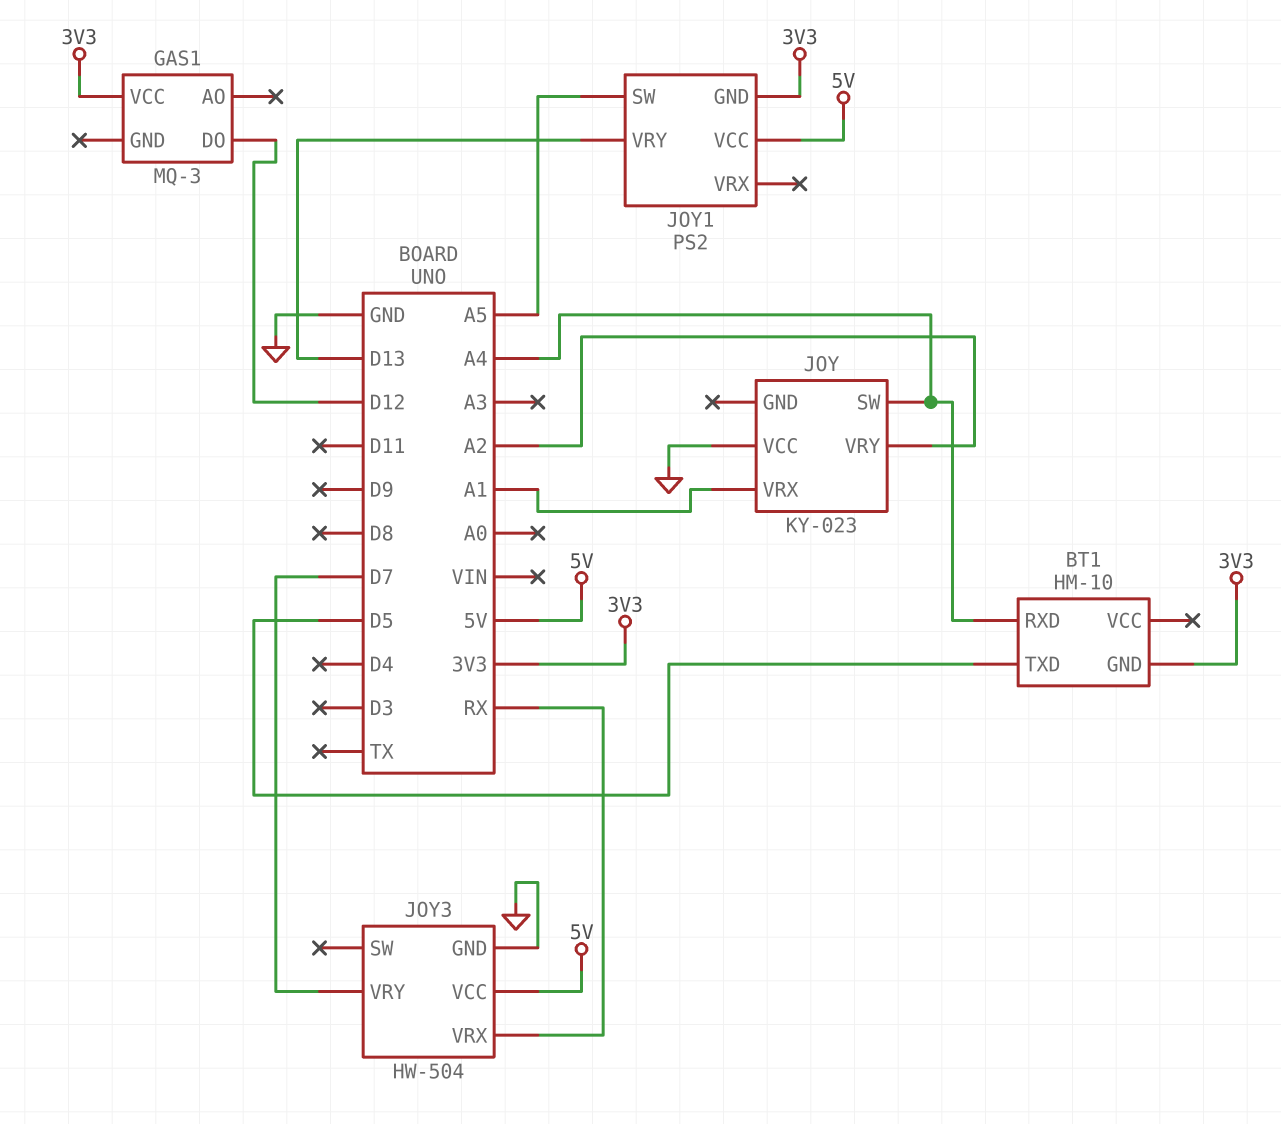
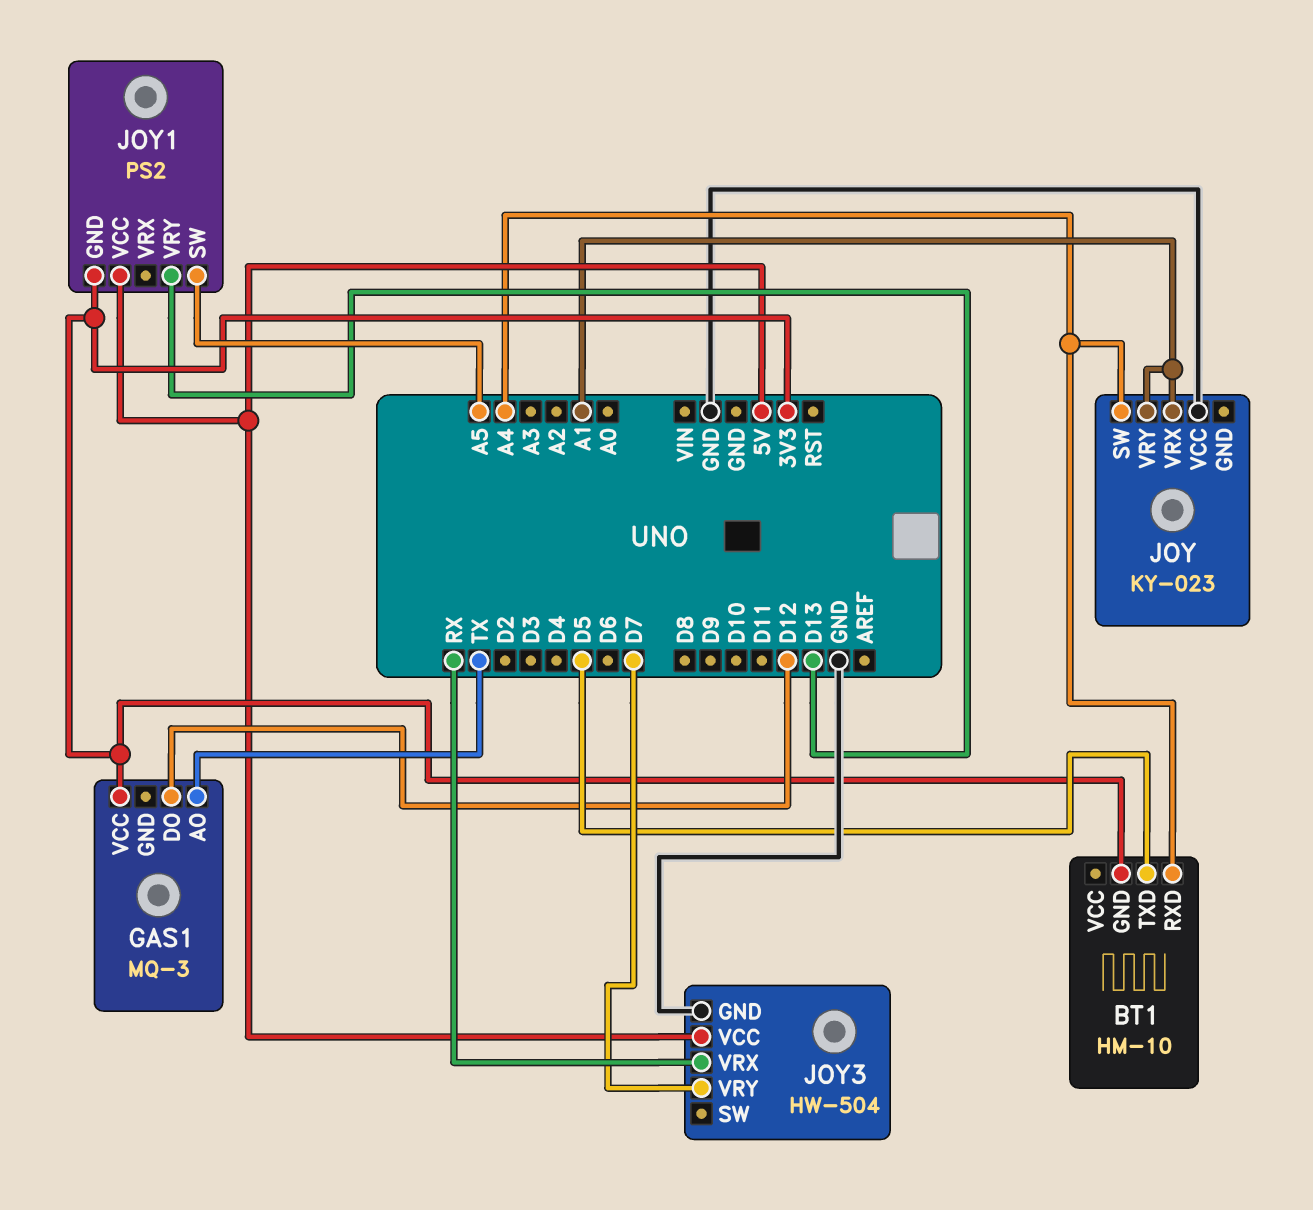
GAS1 pin AO: none -> TX
JOY pin VRY: A2 -> A1

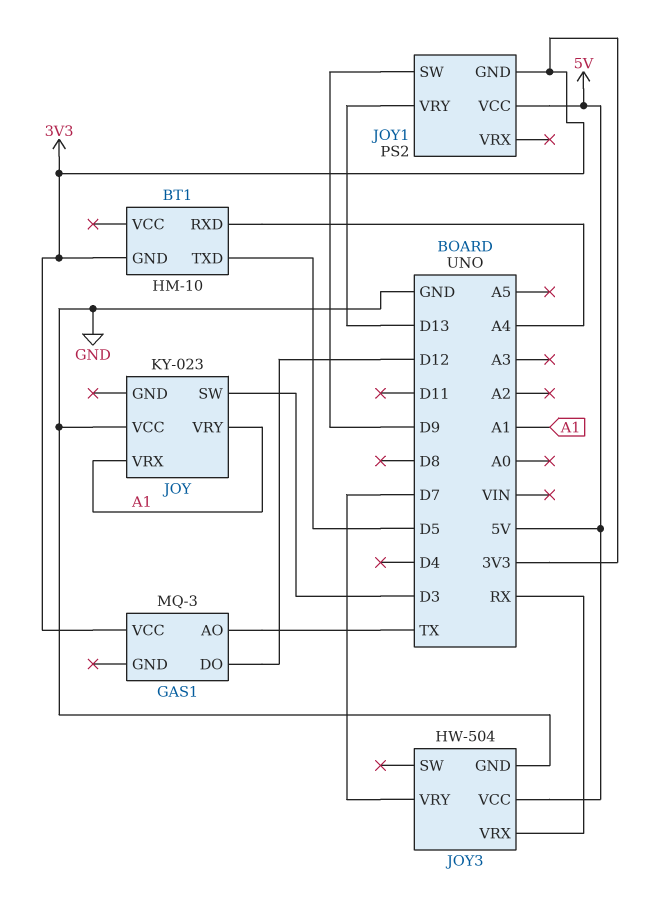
JOY pin SW: A4 -> D3
JOY1 pin SW: A5 -> D9

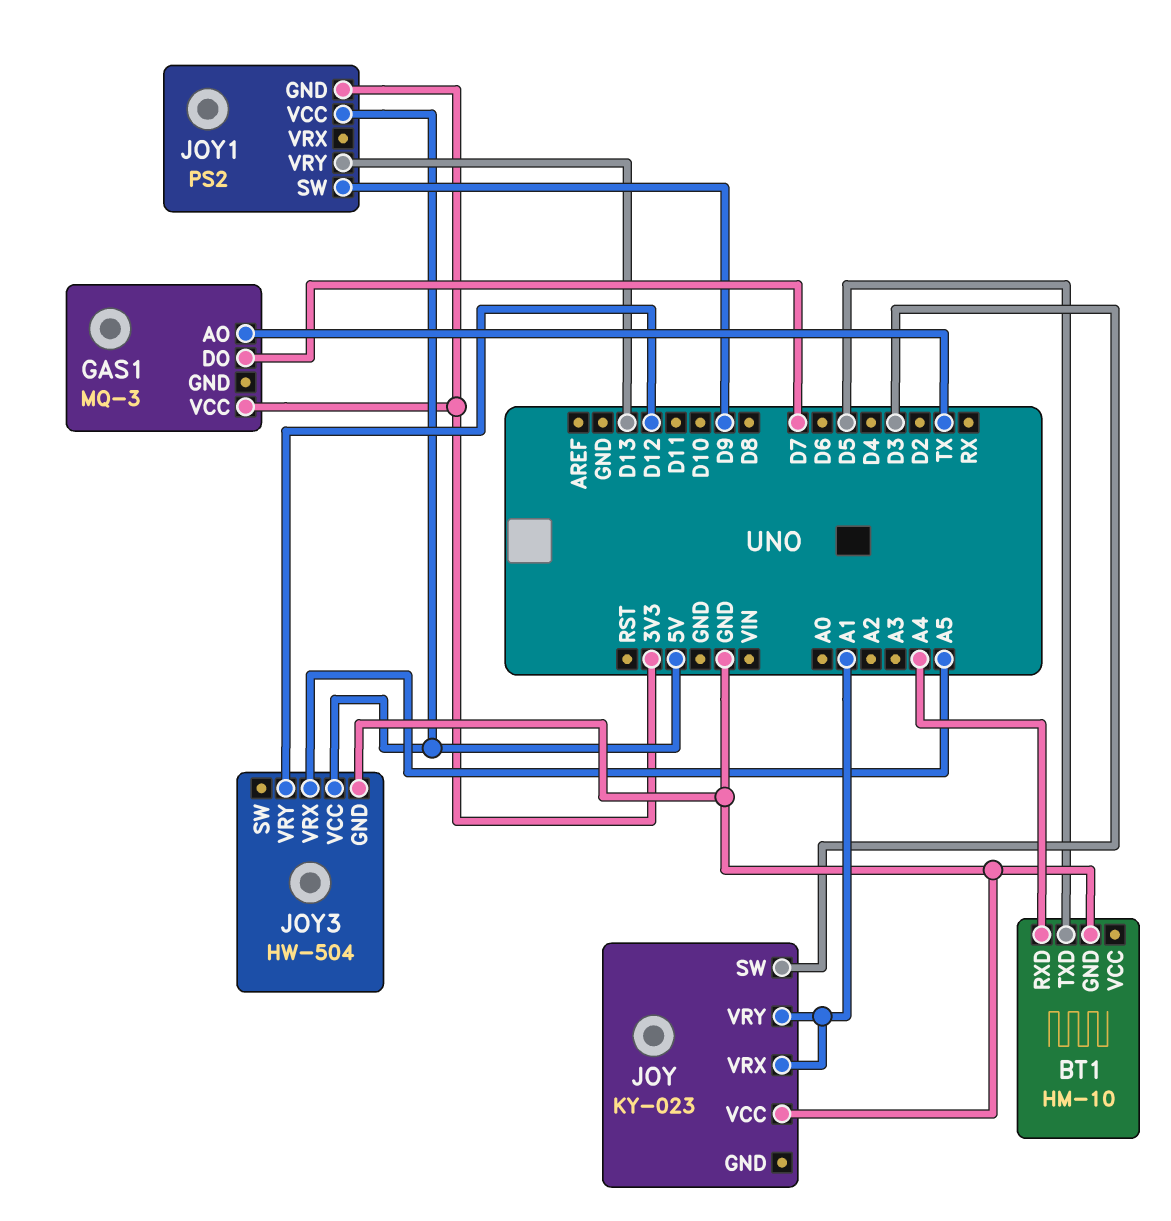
BT1 pin GND: 3V3 -> GND
GAS1 pin DO: D12 -> D7
JOY3 pin VRX: RX -> A5
JOY3 pin VRY: D7 -> D12

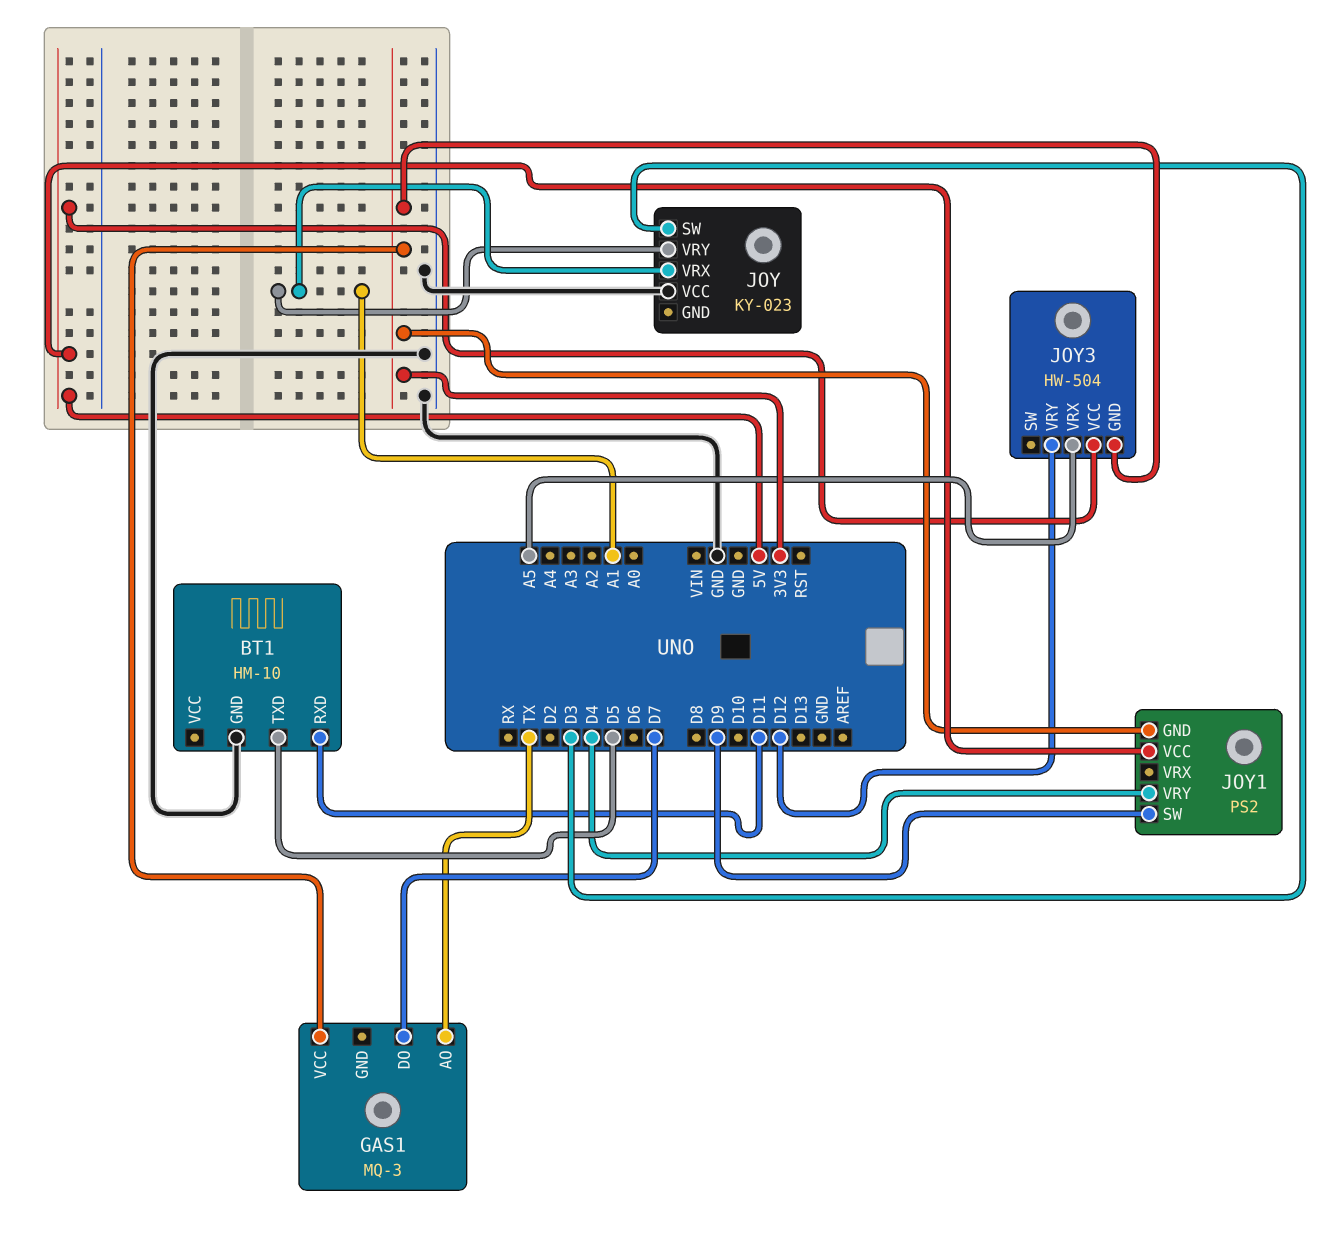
BT1 pin RXD: A4 -> D11
JOY1 pin VRY: D13 -> D4
JOY3 pin GND: GND -> 3V3

